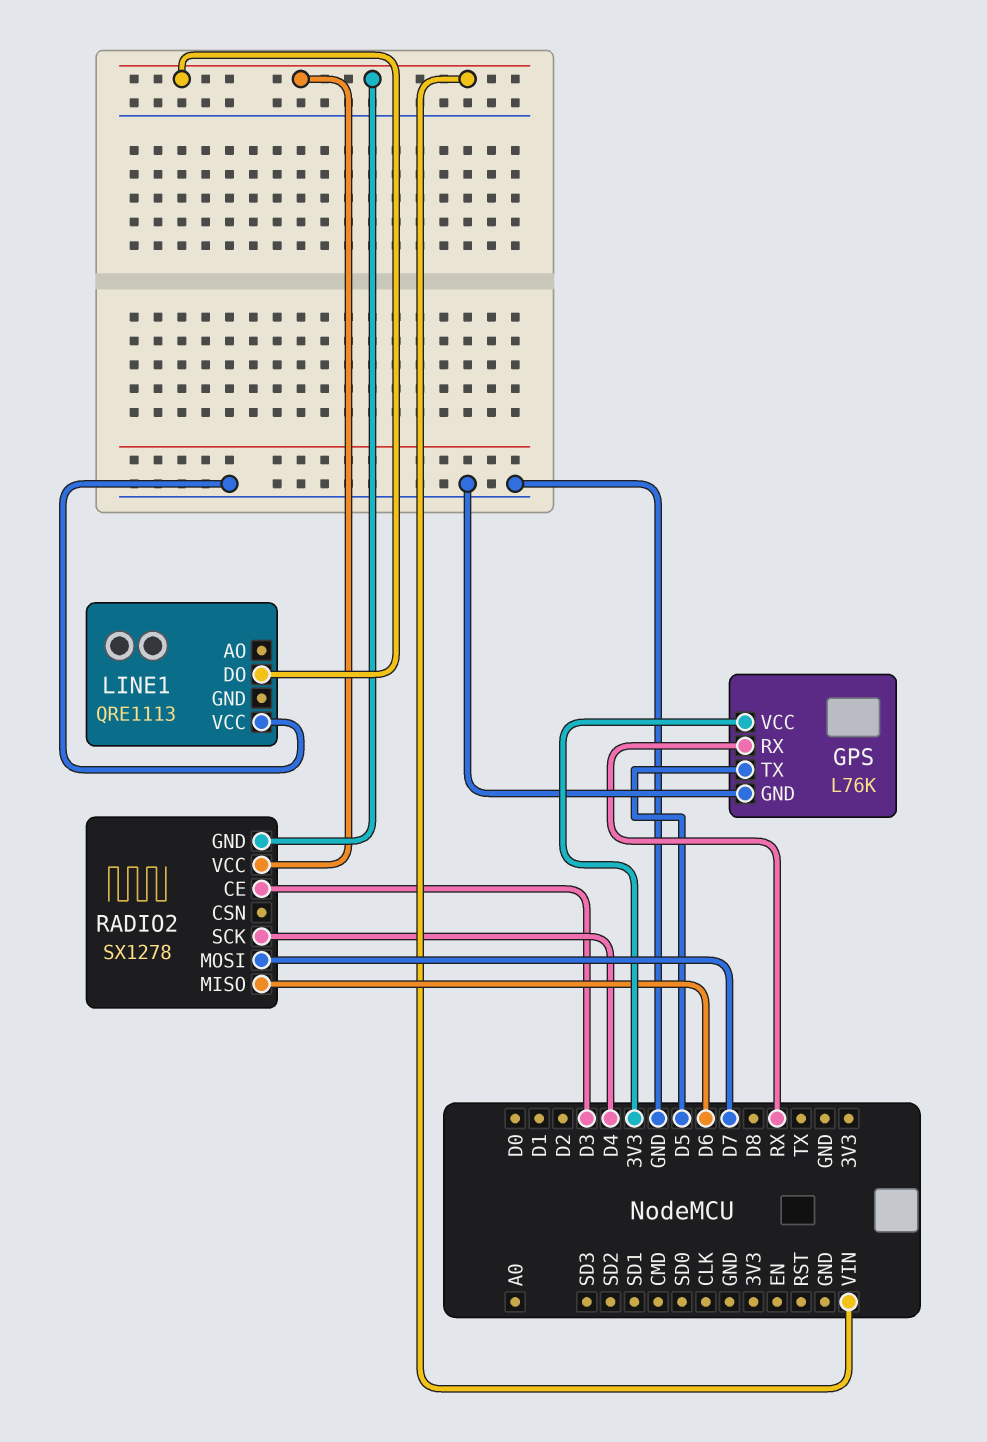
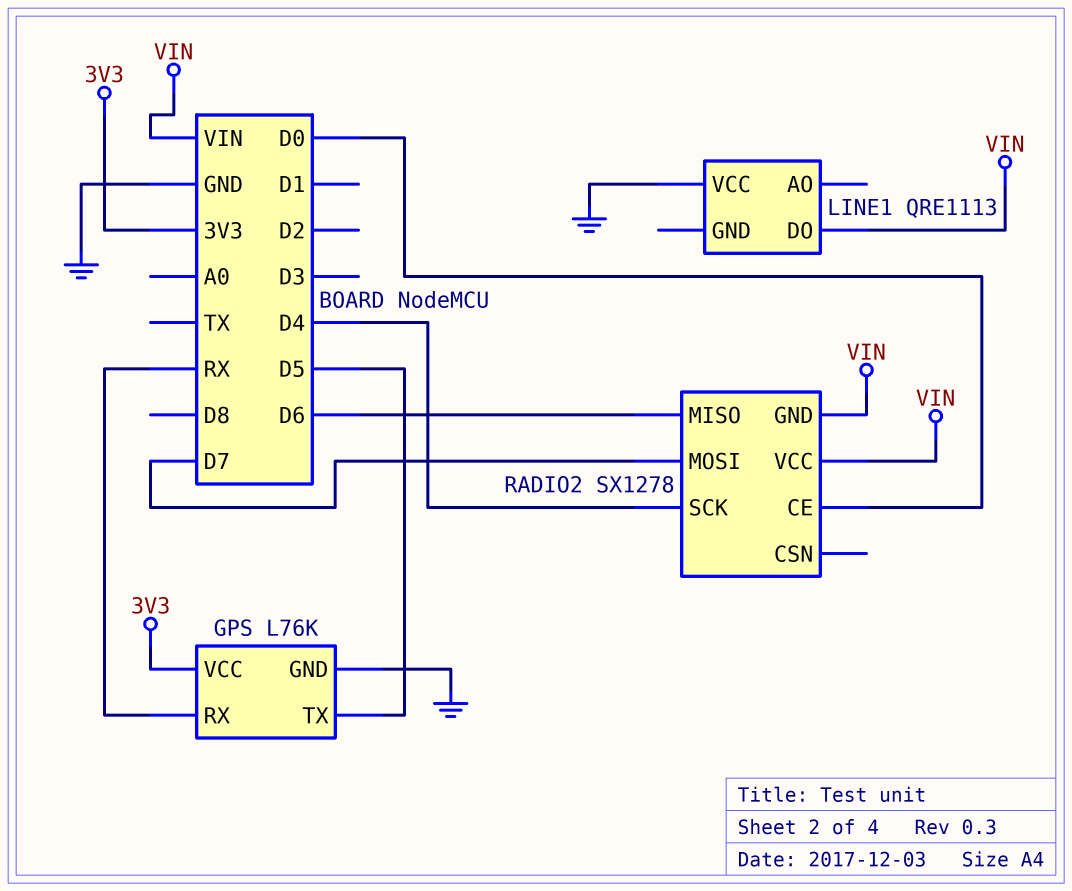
RADIO2 pin CE: D3 -> D0

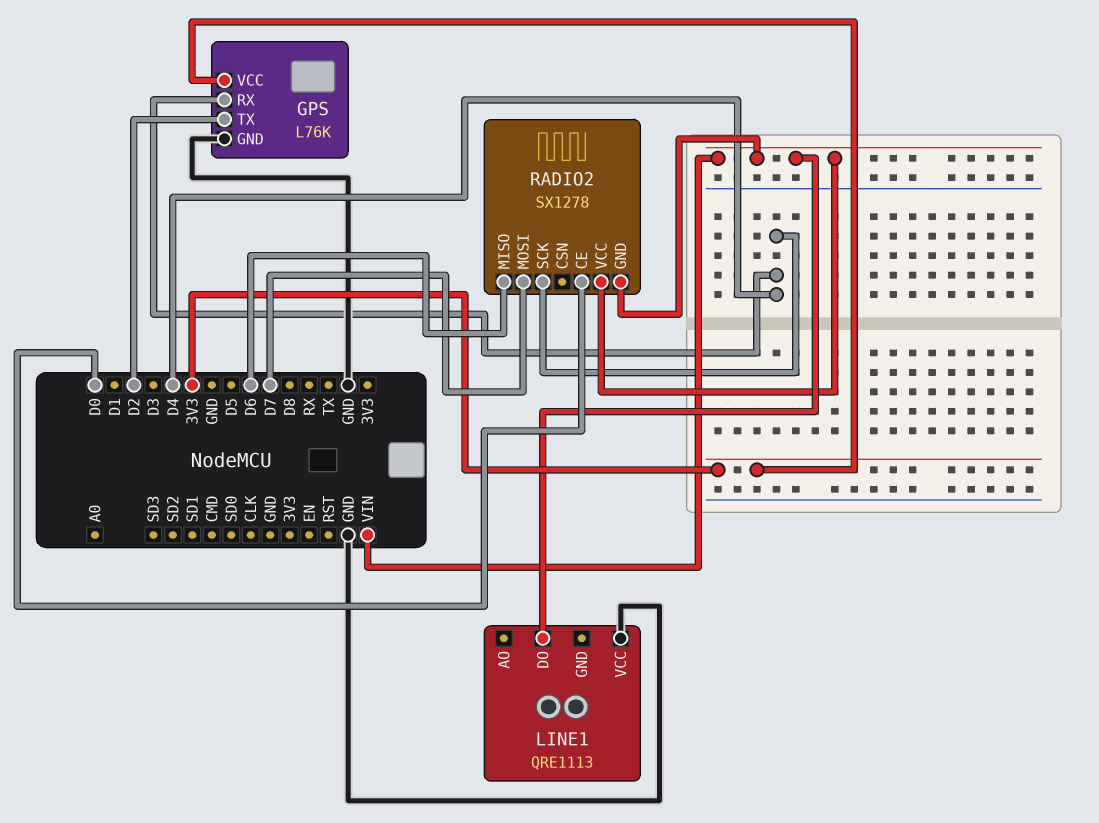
GPS pin RX: RX -> D4
GPS pin TX: D5 -> D2

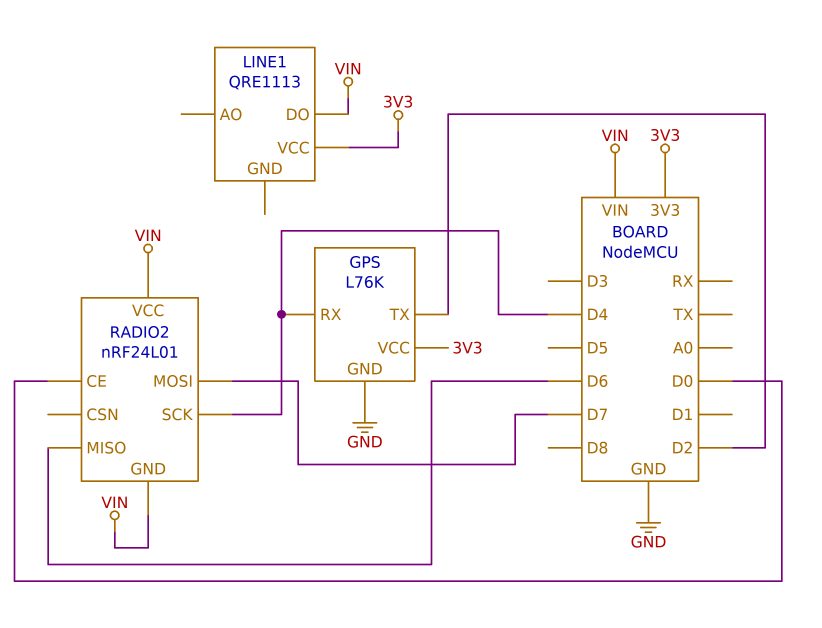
LINE1 pin VCC: GND -> 3V3
RADIO2: SX1278 -> nRF24L01

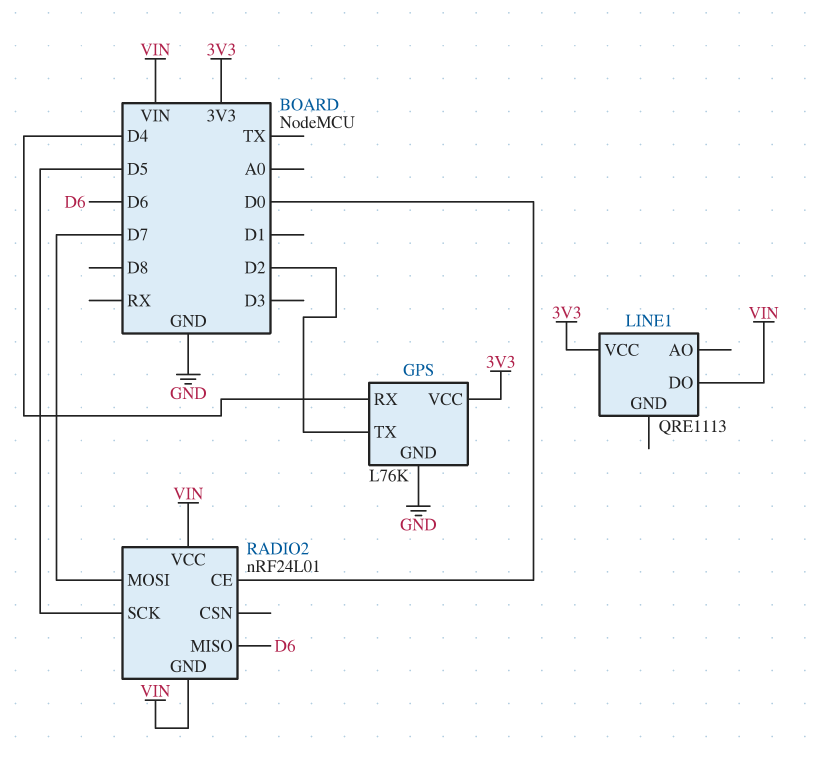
RADIO2 pin SCK: D4 -> D5

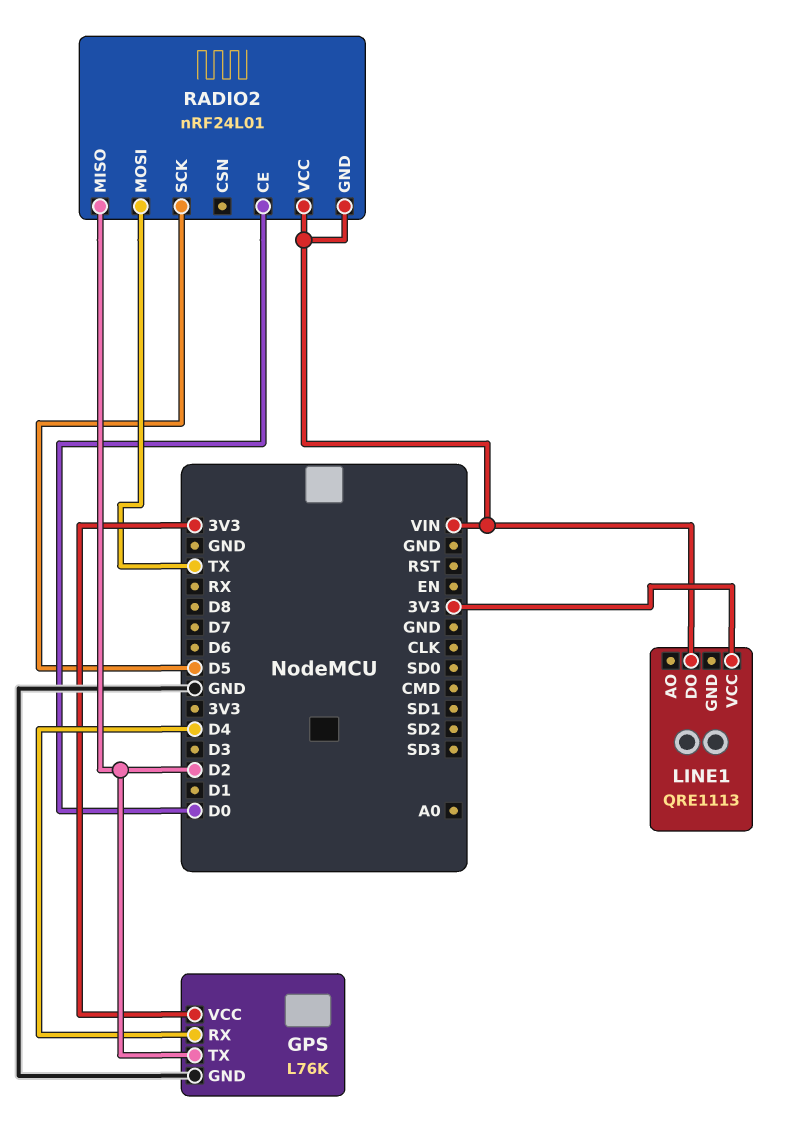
RADIO2 pin MISO: D6 -> D2
RADIO2 pin MOSI: D7 -> TX

